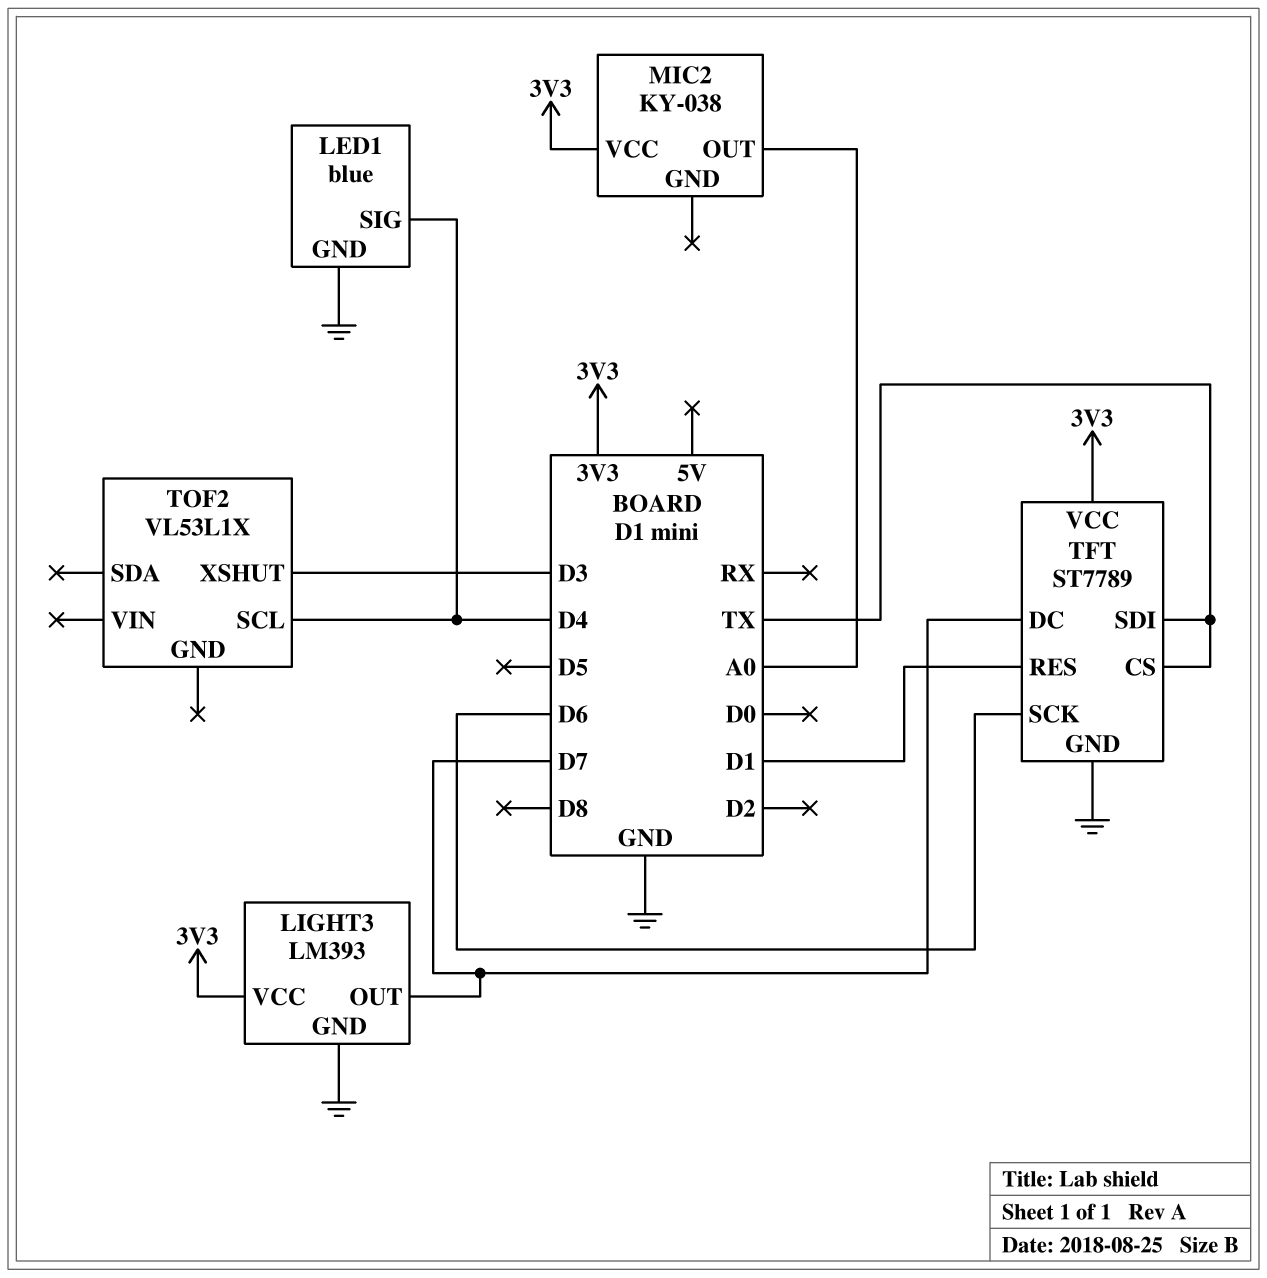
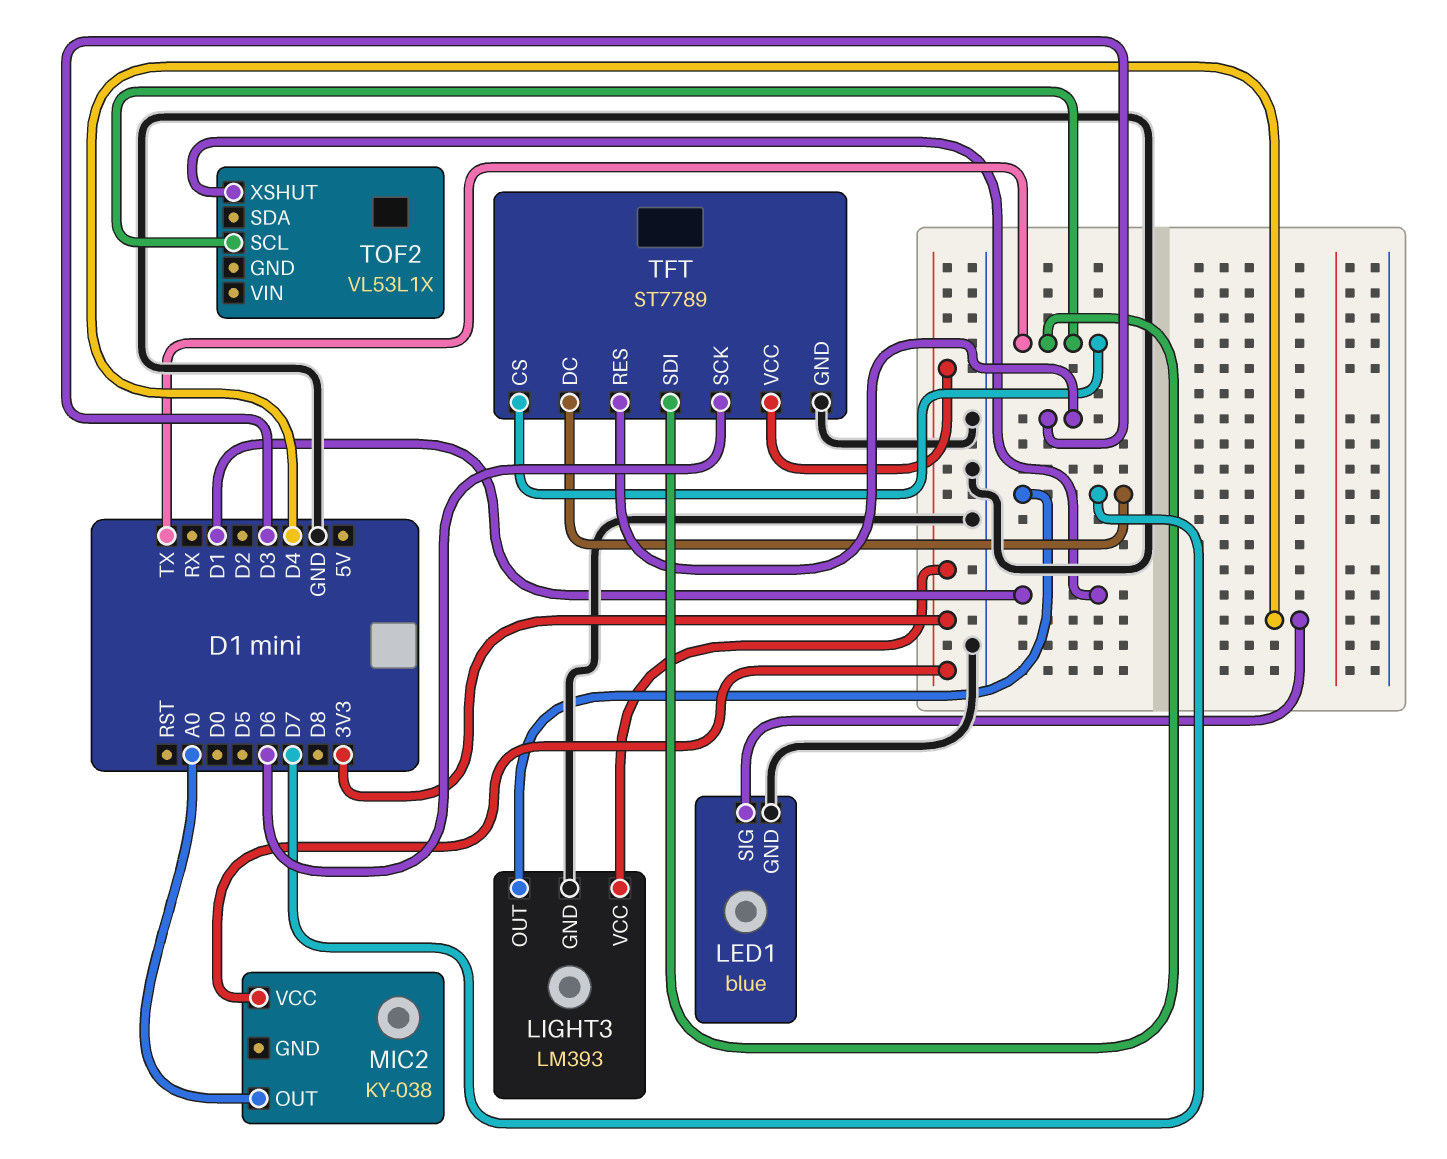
TFT pin RES: D1 -> D3
TOF2 pin SCL: D4 -> TX
TOF2 pin XSHUT: D3 -> D1

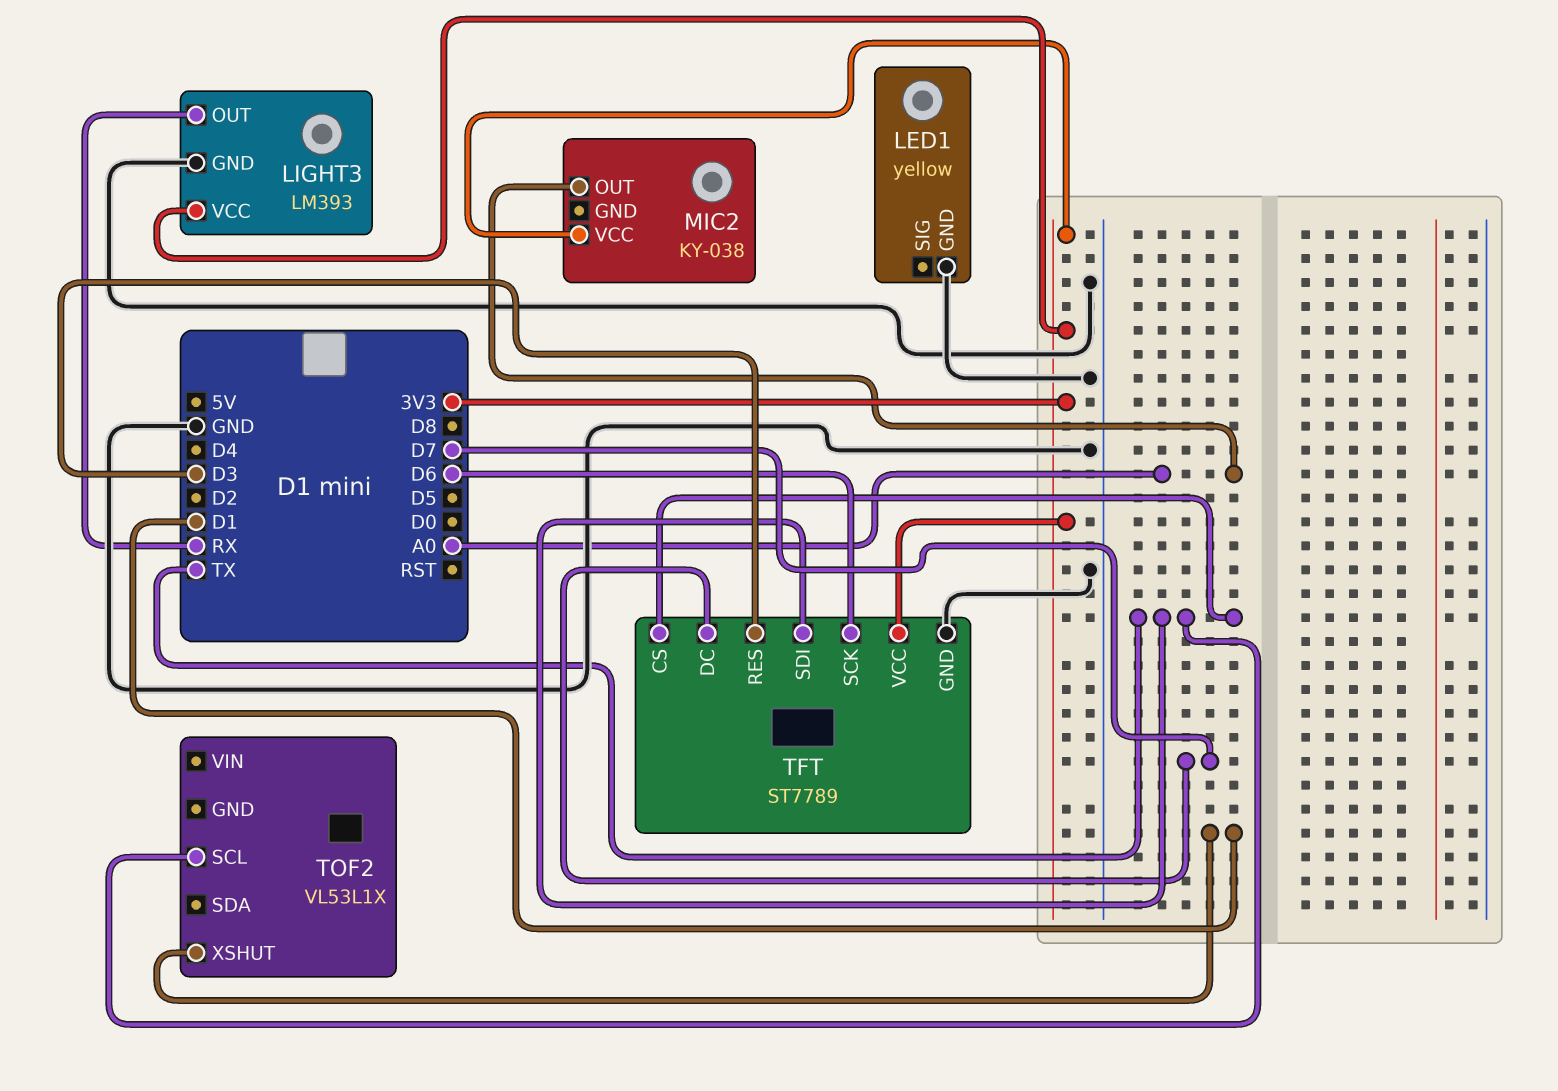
LED1: blue -> yellow
LED1 pin SIG: D4 -> none
LIGHT3 pin OUT: D7 -> RX

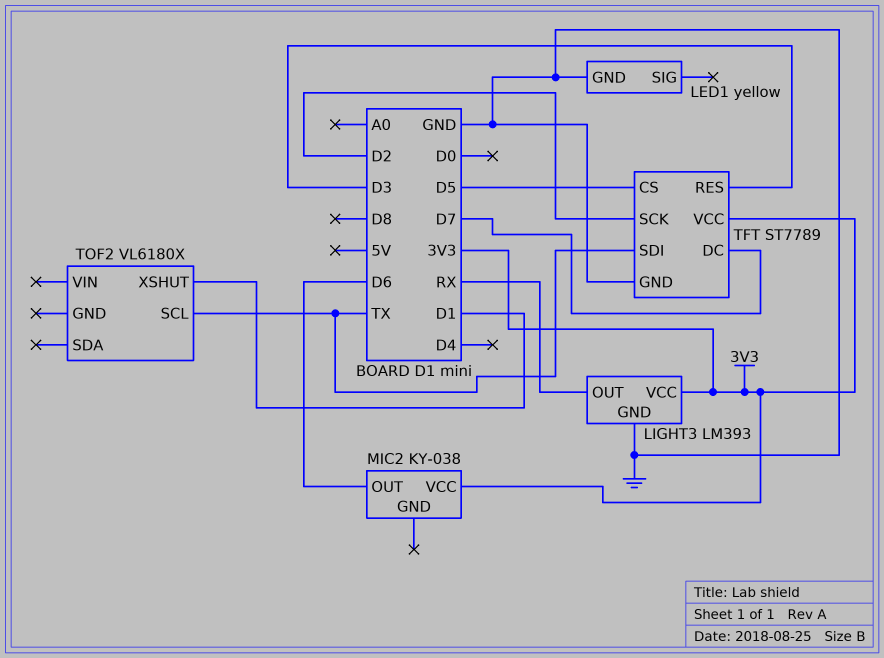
MIC2 pin OUT: A0 -> D6
TFT pin CS: TX -> D5
TFT pin SCK: D6 -> D2
TOF2: VL53L1X -> VL6180X

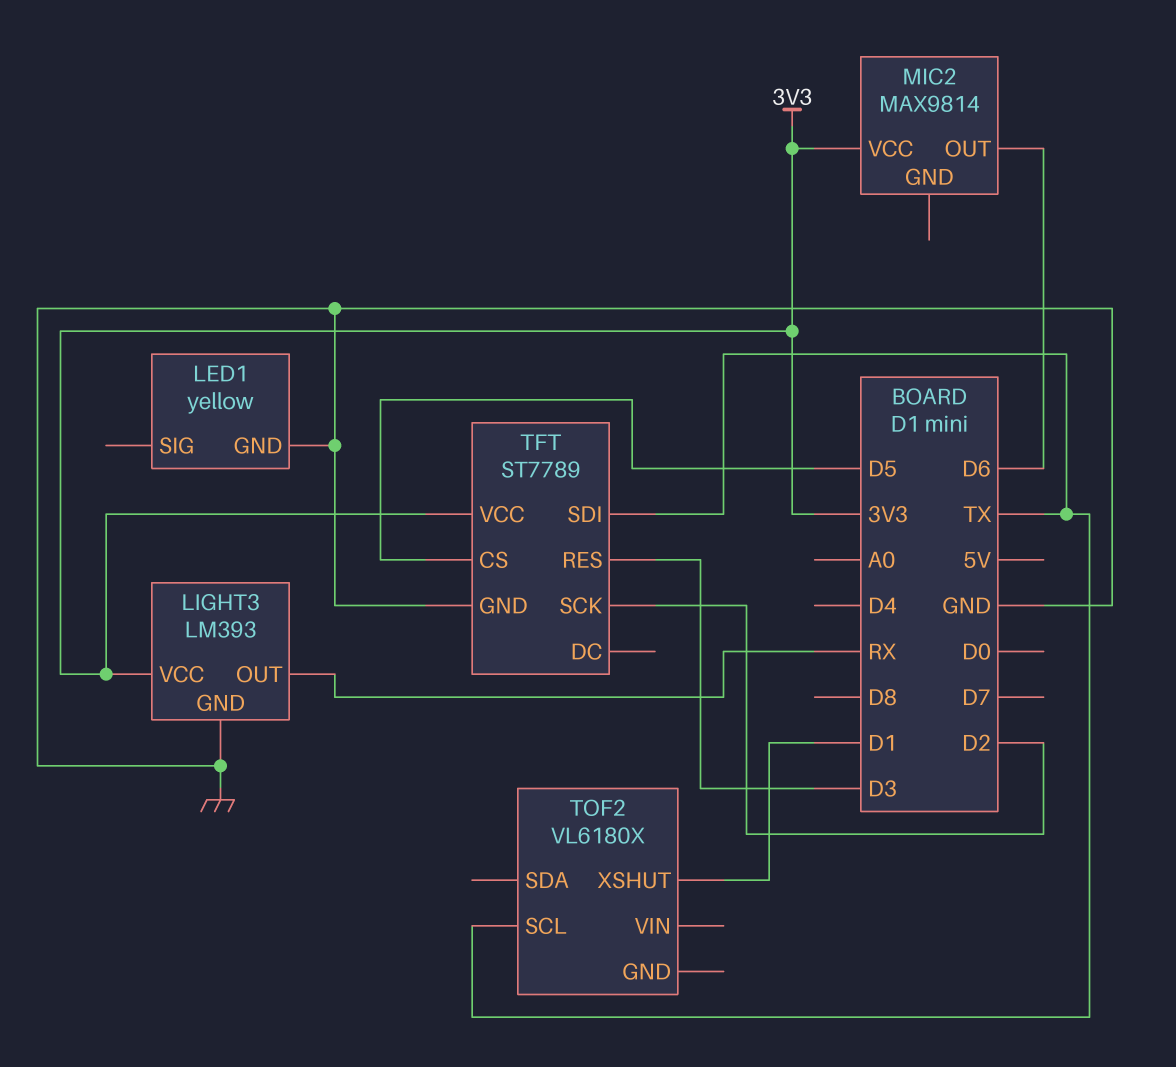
MIC2: KY-038 -> MAX9814
TFT pin DC: D7 -> none

